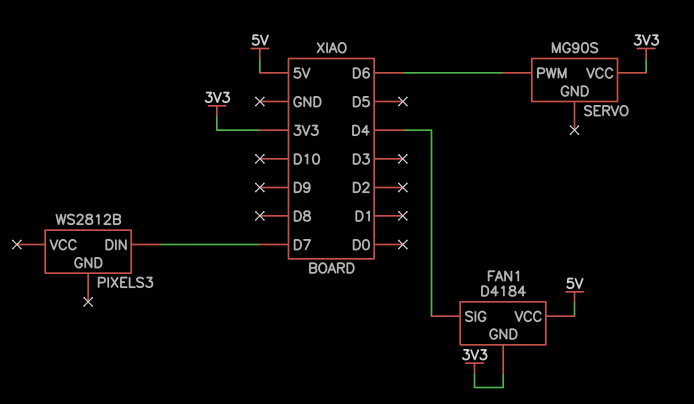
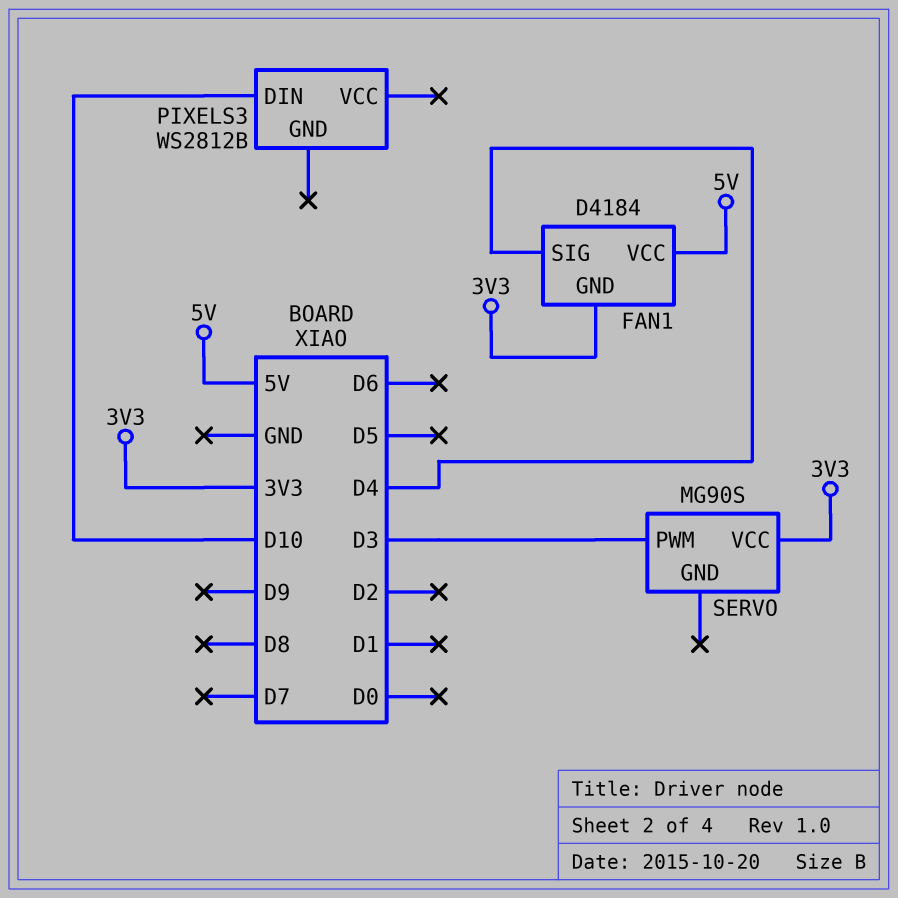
PIXELS3 pin DIN: D7 -> D10
SERVO pin PWM: D6 -> D3

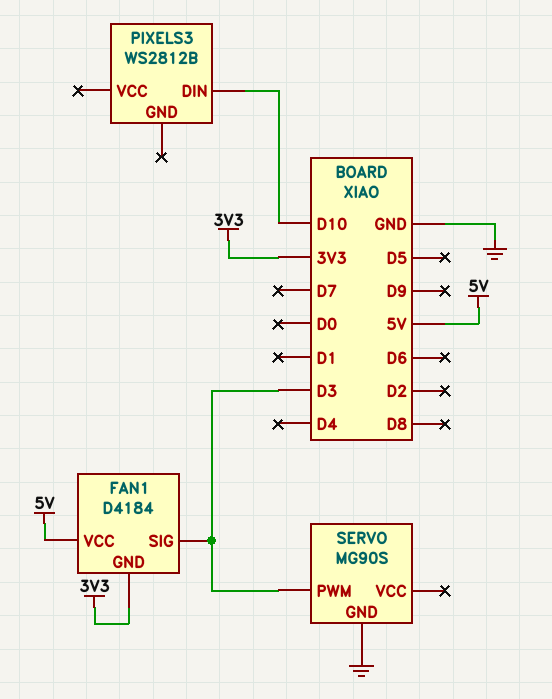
FAN1 pin SIG: D4 -> D3
SERVO pin GND: none -> GND
SERVO pin VCC: 3V3 -> none

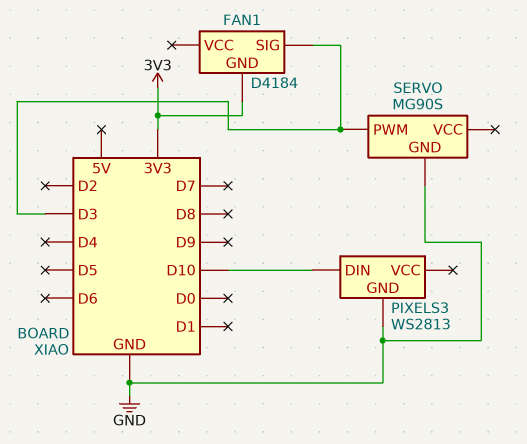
FAN1 pin VCC: 5V -> none
PIXELS3: WS2812B -> WS2813
PIXELS3 pin GND: none -> GND

